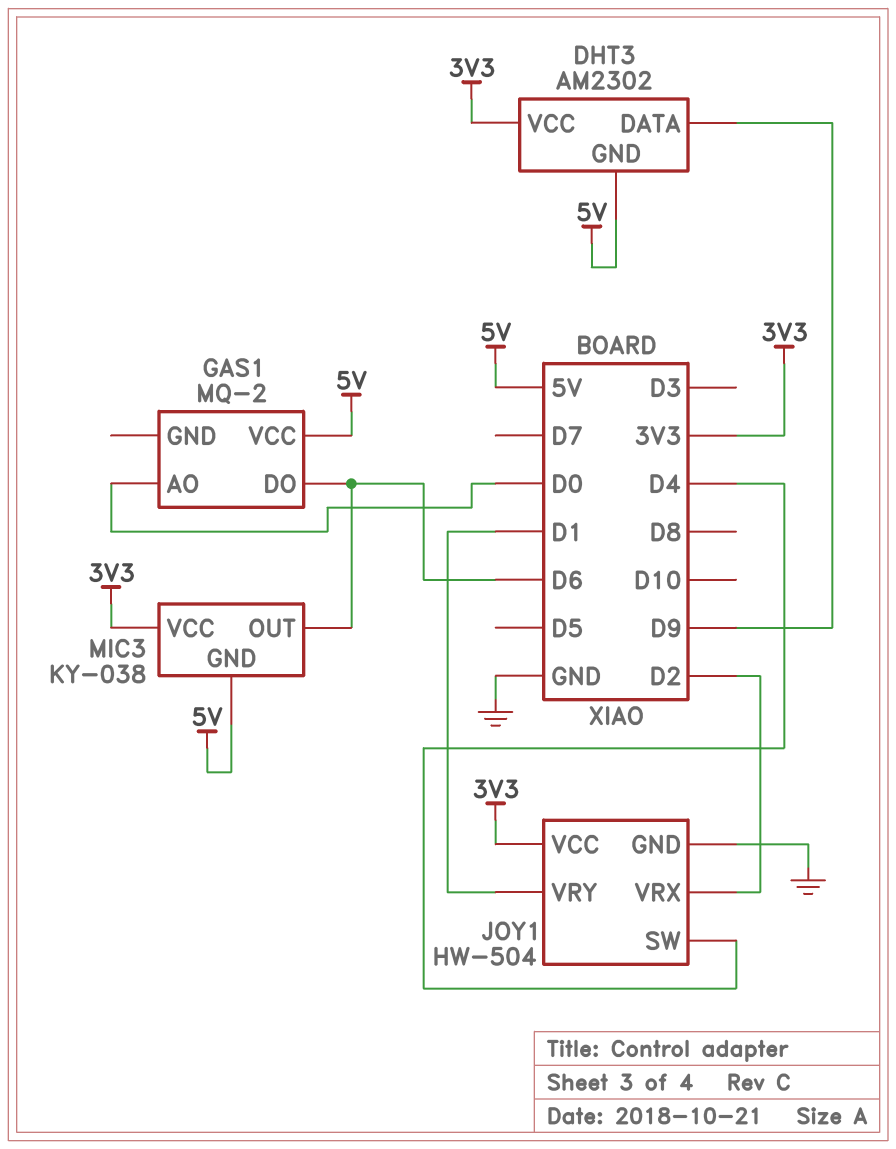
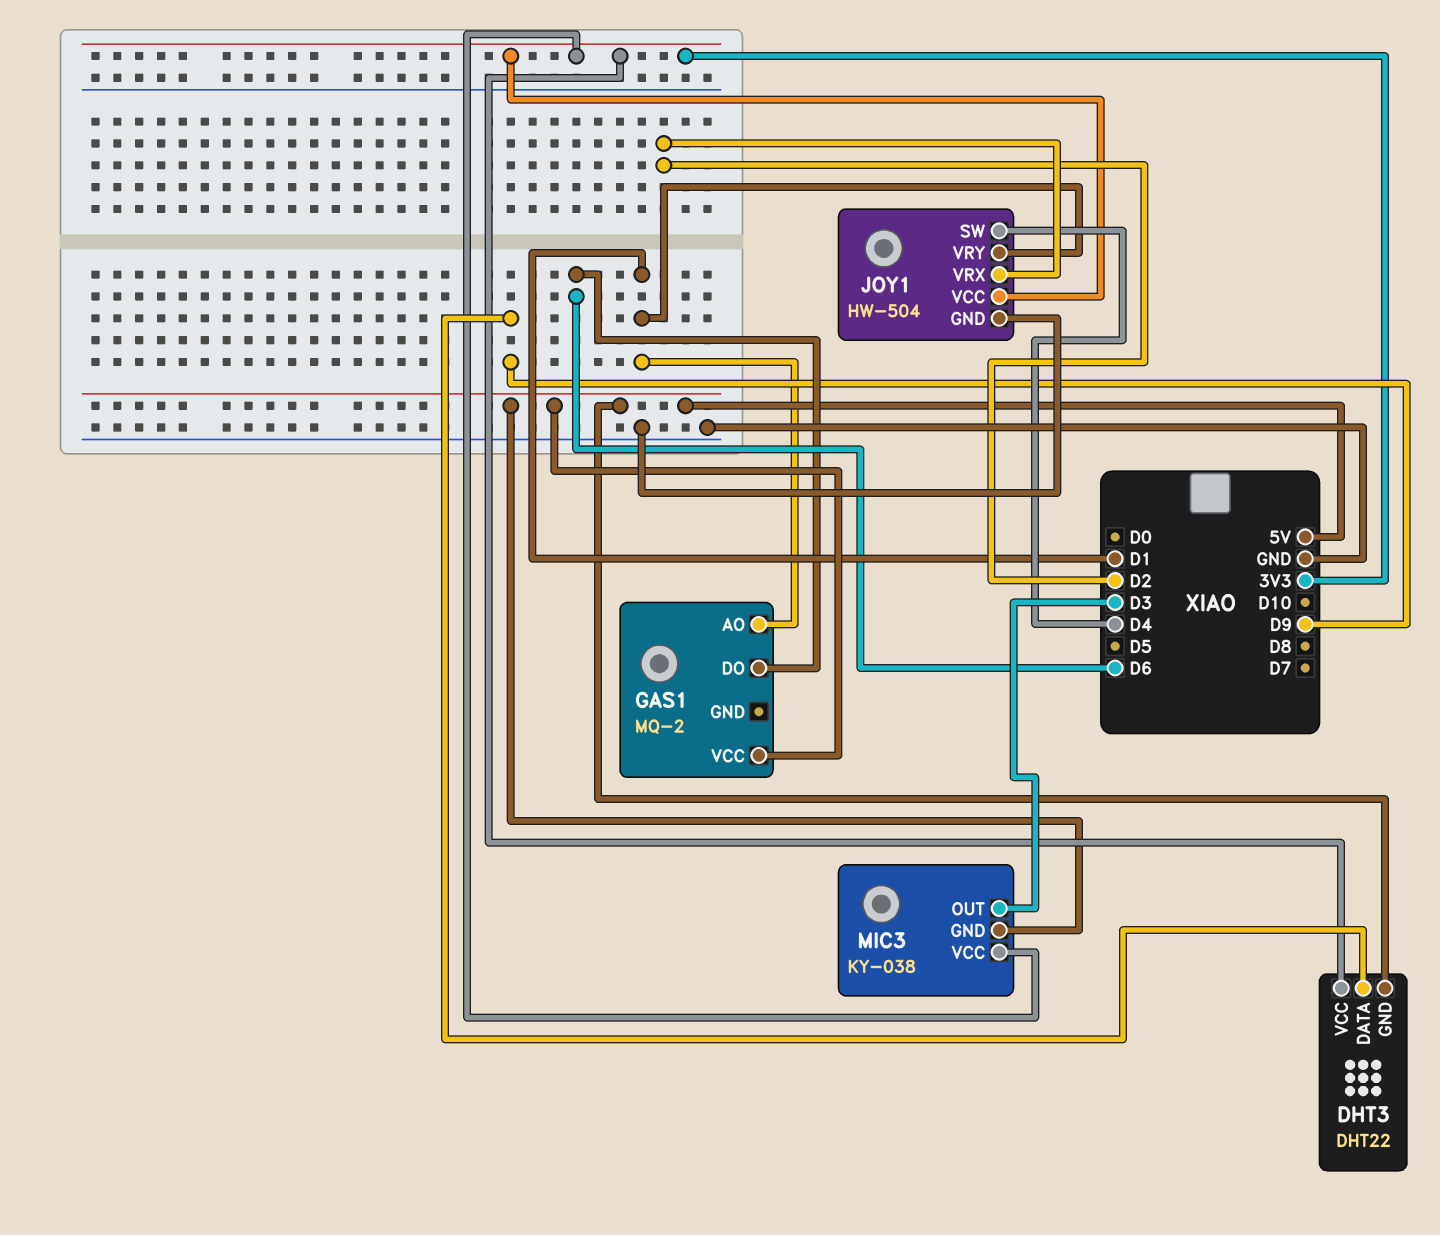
DHT3: AM2302 -> DHT22
GAS1 pin AO: D0 -> D1
MIC3 pin OUT: D6 -> D3

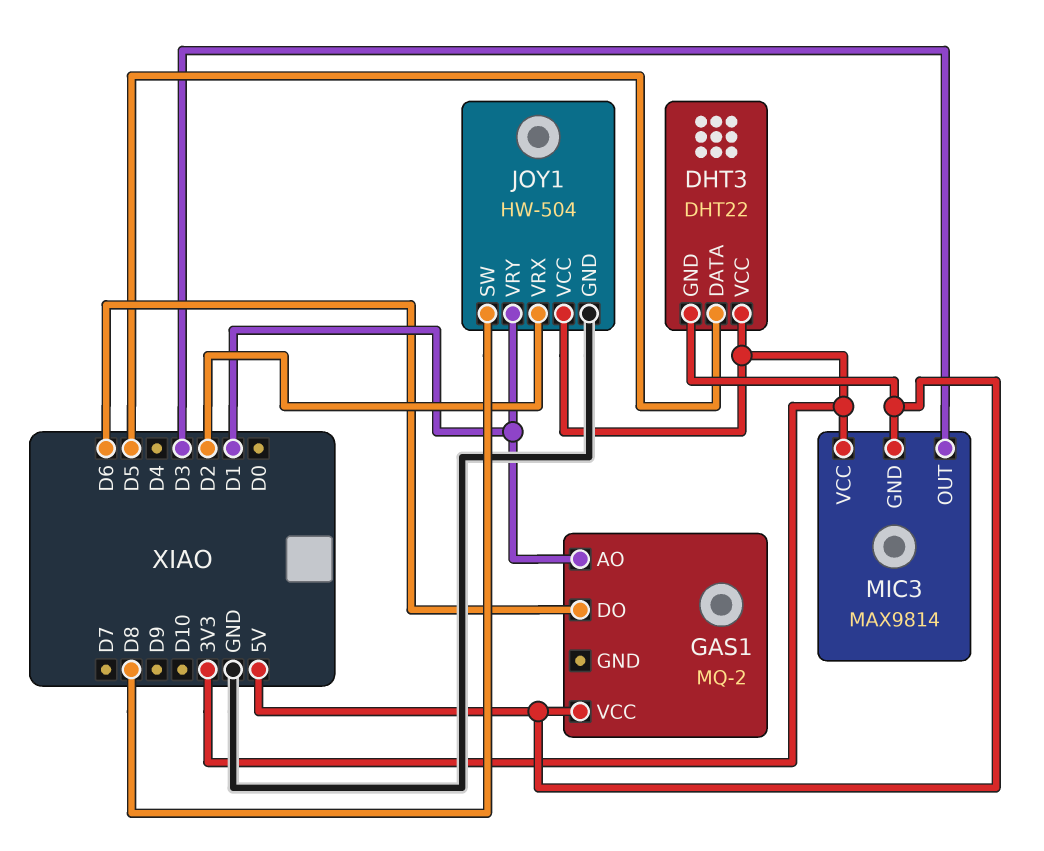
DHT3 pin DATA: D9 -> D5
JOY1 pin SW: D4 -> D8
MIC3: KY-038 -> MAX9814

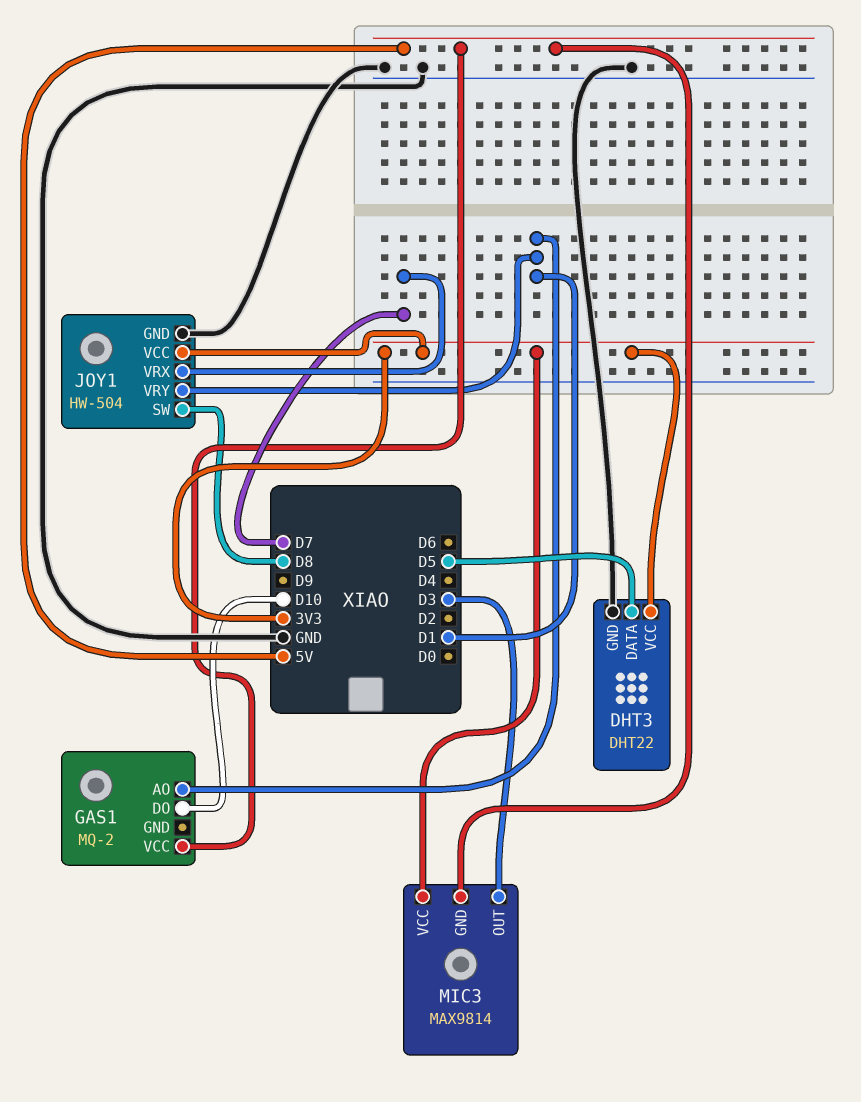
DHT3 pin GND: 5V -> GND
GAS1 pin DO: D6 -> D10
JOY1 pin VRX: D2 -> D7

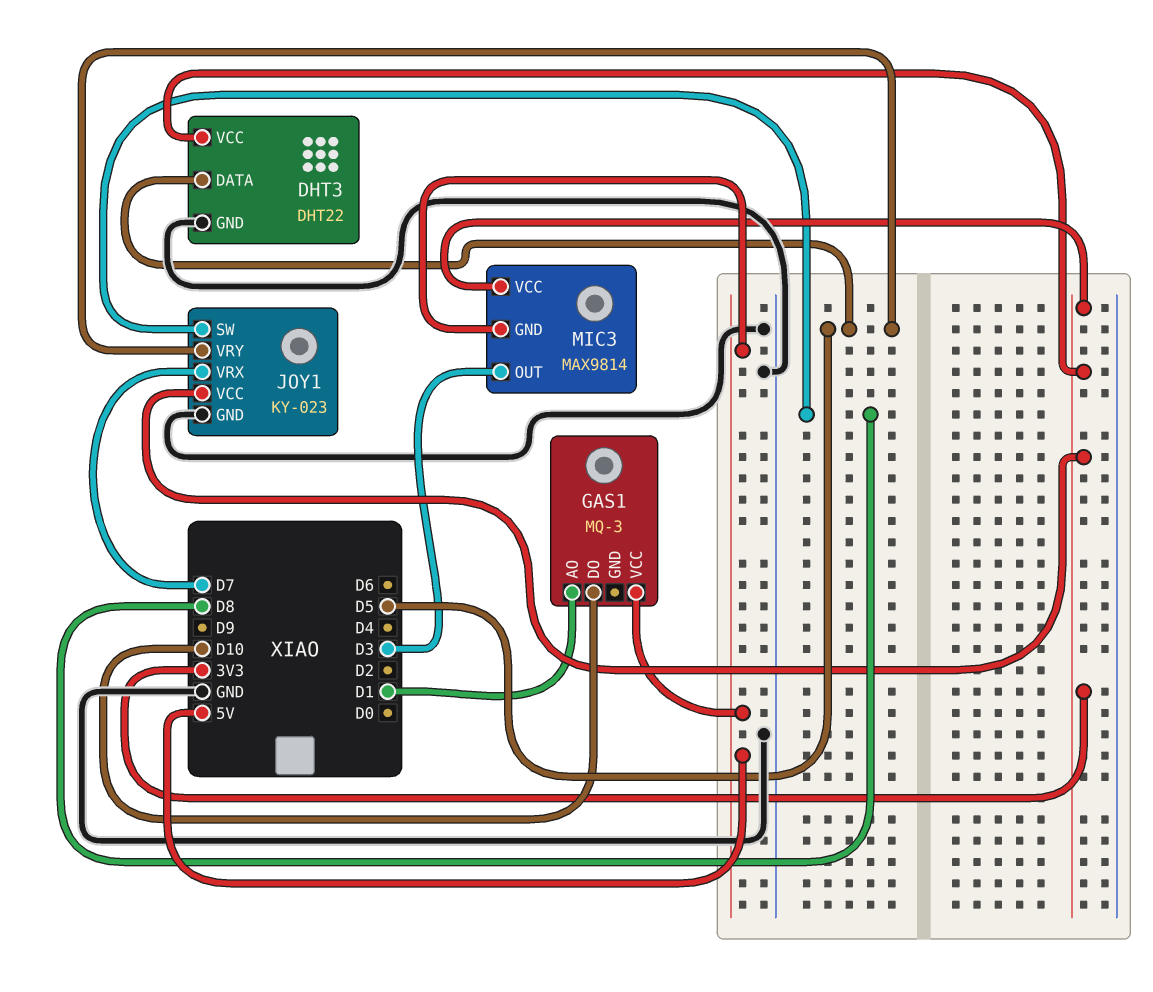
GAS1: MQ-2 -> MQ-3
JOY1: HW-504 -> KY-023
JOY1 pin VRY: D1 -> D5

